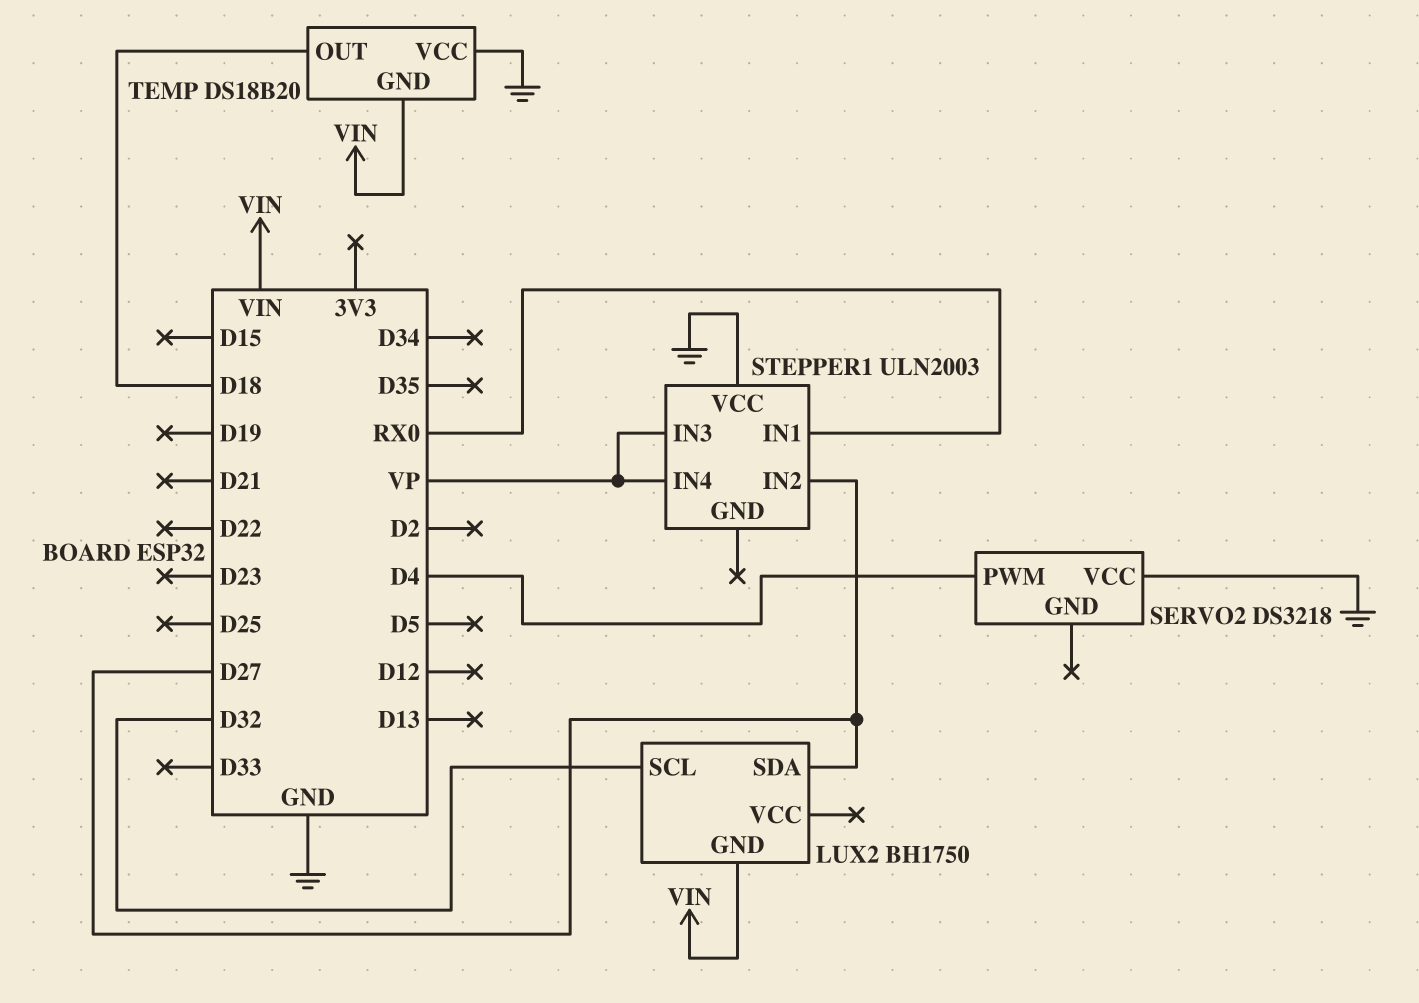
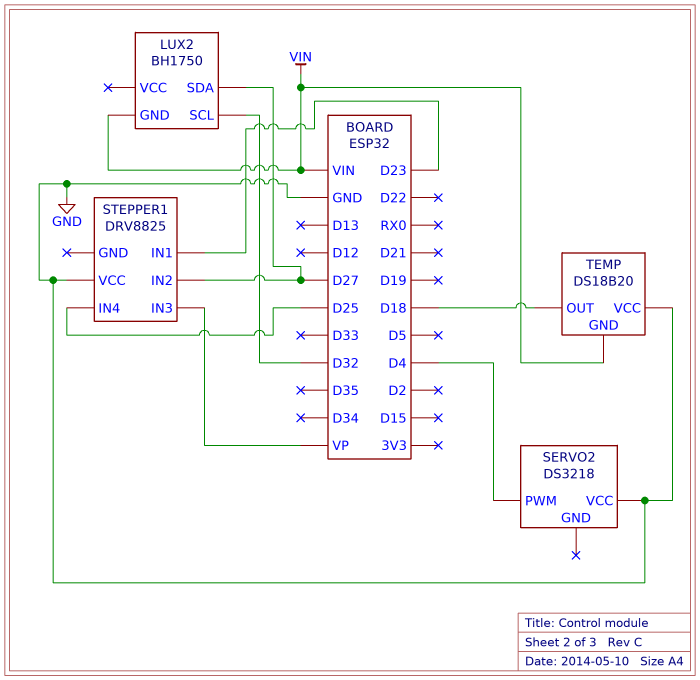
STEPPER1: ULN2003 -> DRV8825
STEPPER1 pin IN1: RX0 -> D23
STEPPER1 pin IN4: VP -> D25

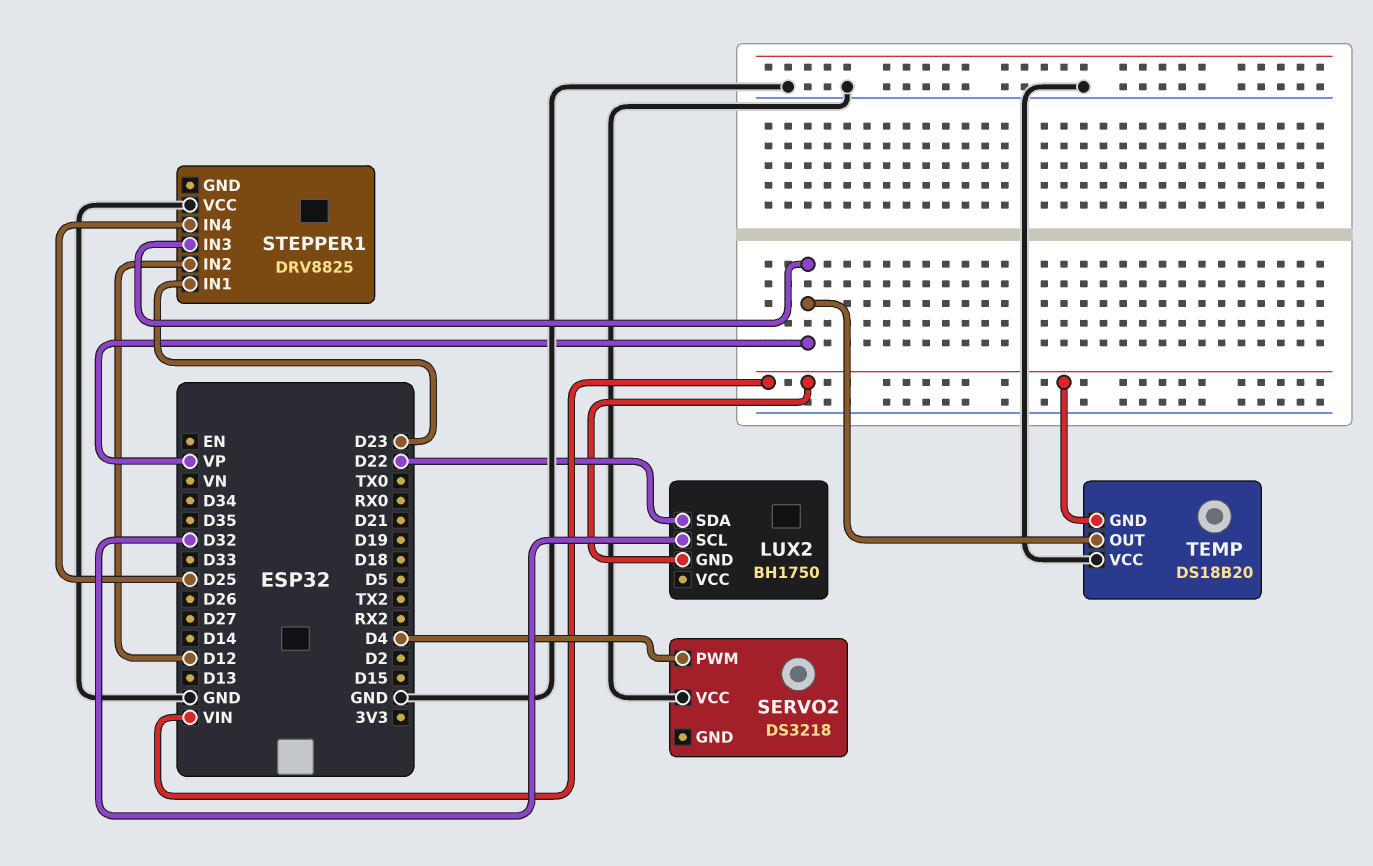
LUX2 pin SDA: D27 -> D22
STEPPER1 pin IN2: D27 -> D12
TEMP pin OUT: D18 -> VP

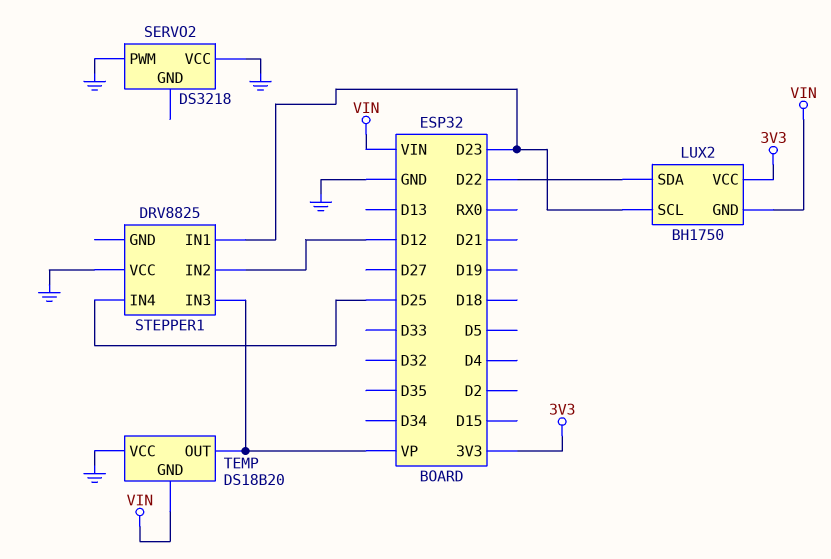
LUX2 pin SCL: D32 -> D23
LUX2 pin VCC: none -> 3V3
SERVO2 pin PWM: D4 -> GND

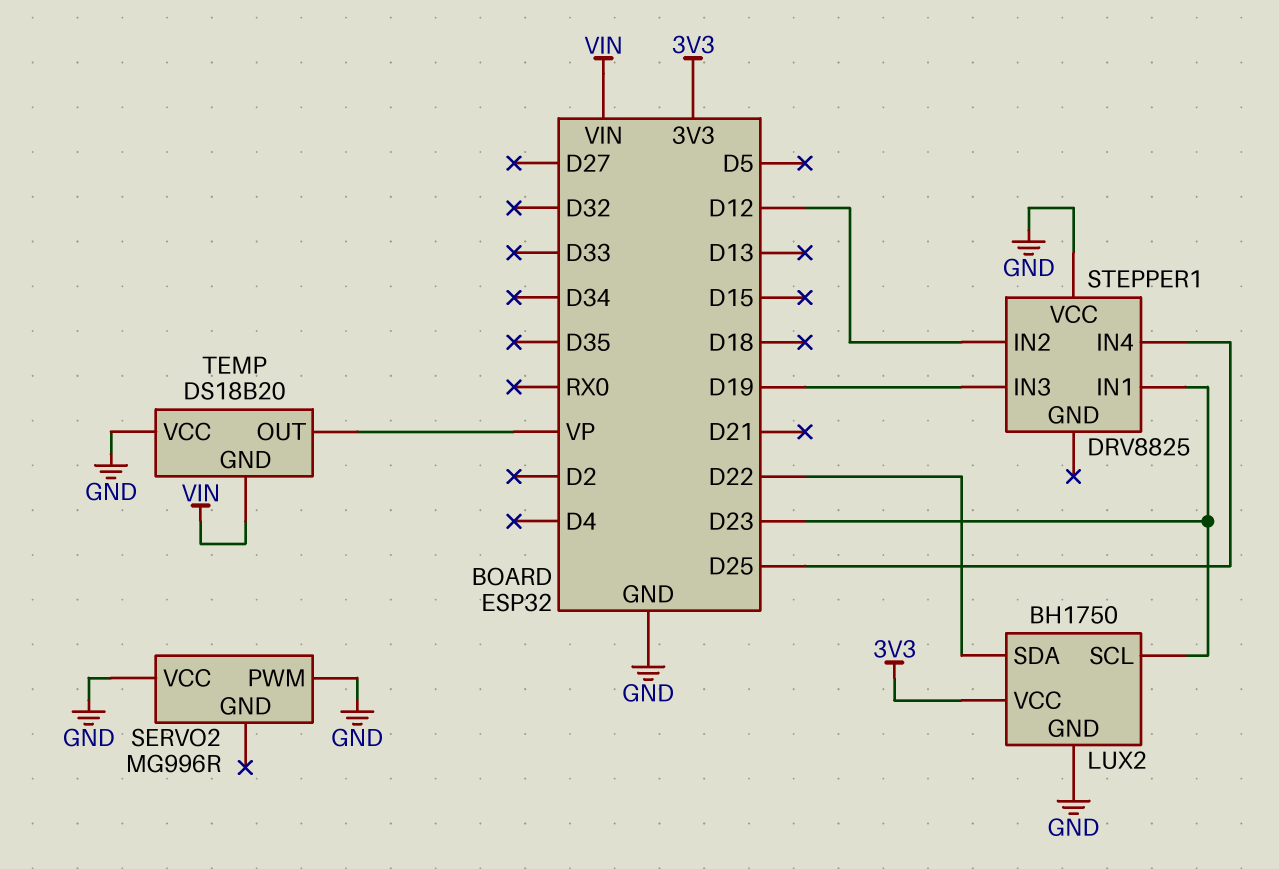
LUX2 pin GND: VIN -> GND
SERVO2: DS3218 -> MG996R
STEPPER1 pin IN3: VP -> D19

